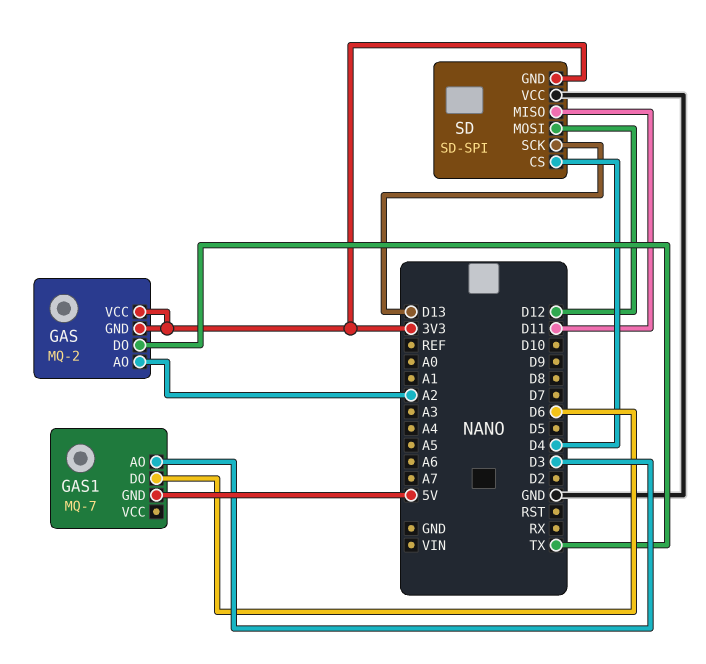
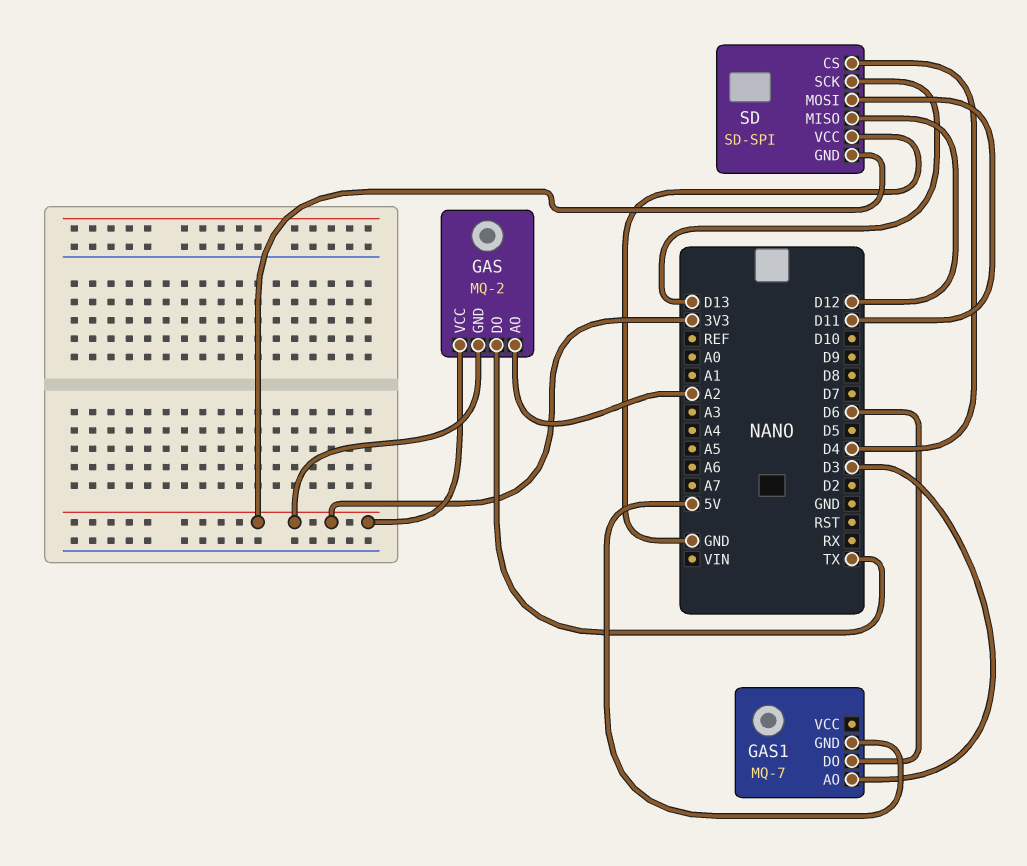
SD pin MISO: D11 -> D12
SD pin MOSI: D12 -> D11

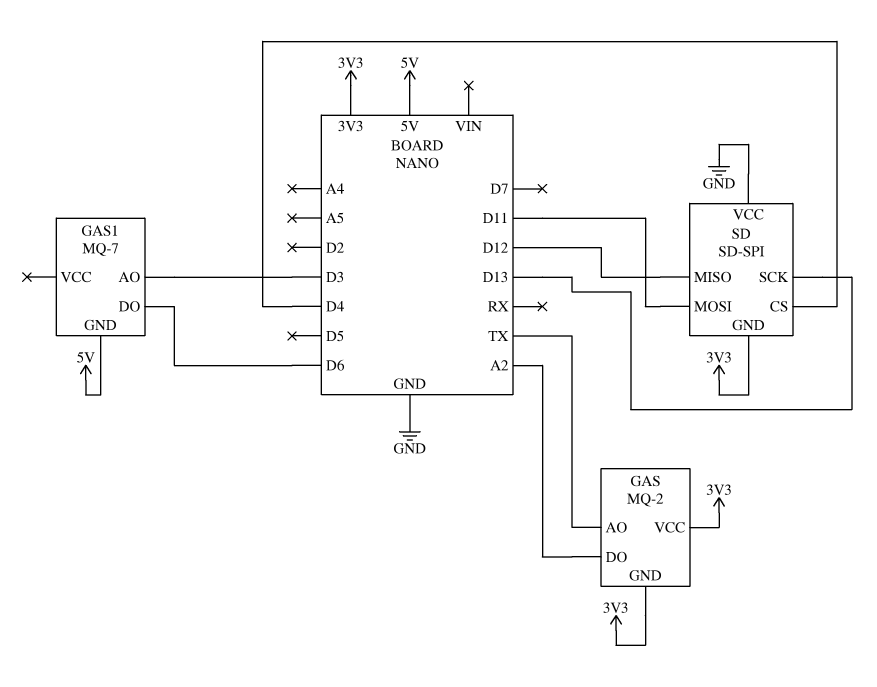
GAS pin AO: A2 -> TX
GAS pin DO: TX -> A2

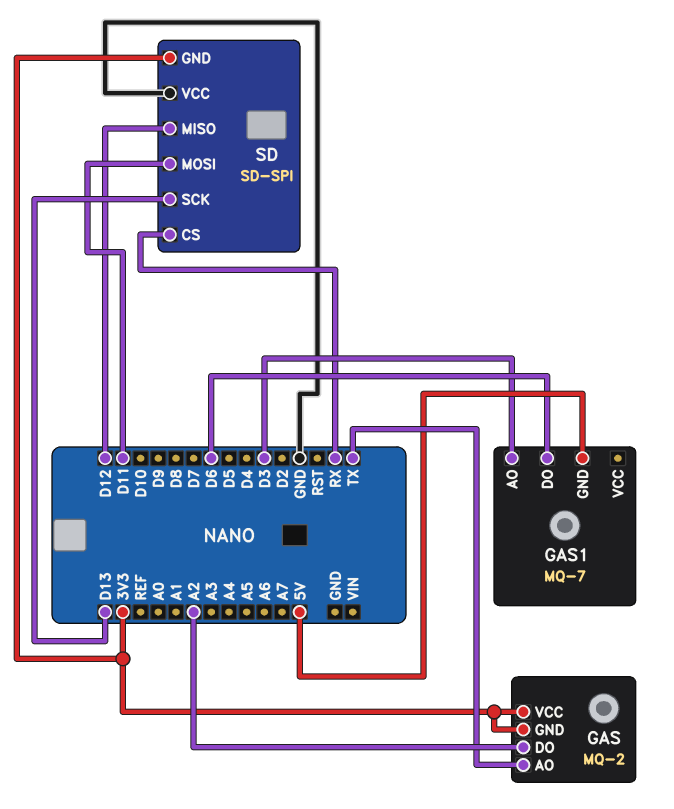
SD pin CS: D4 -> RX

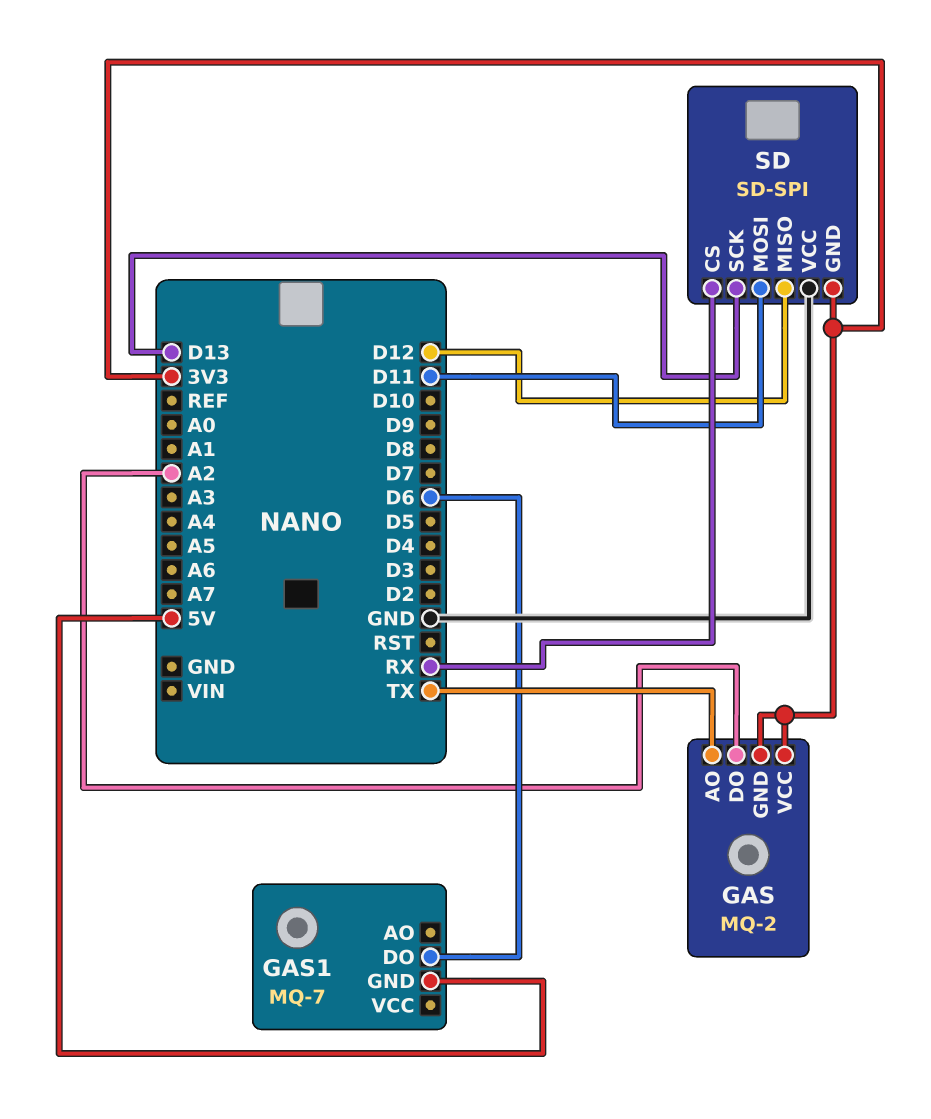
GAS1 pin AO: D3 -> none

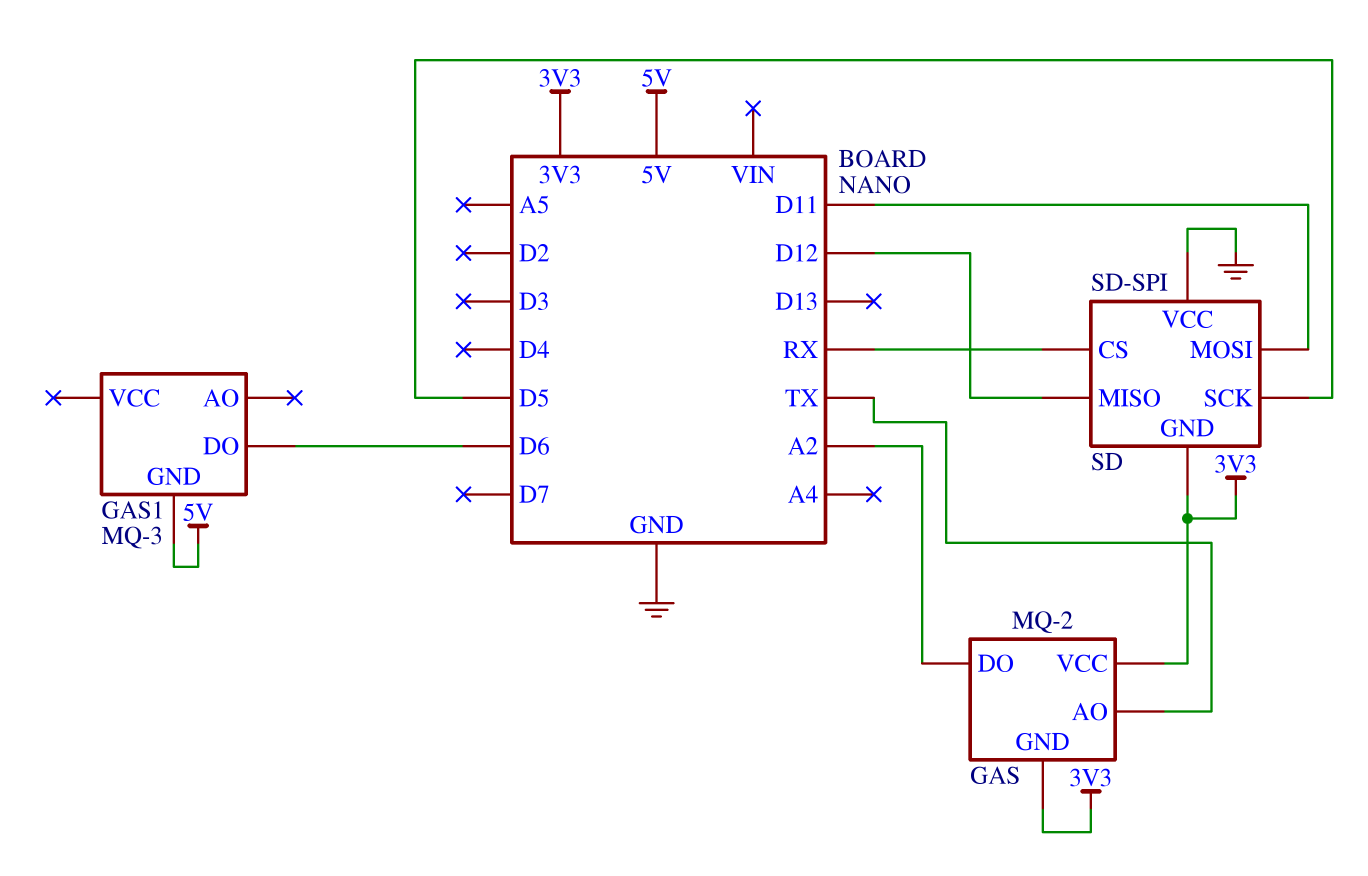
GAS1: MQ-7 -> MQ-3
SD pin SCK: D13 -> D5

